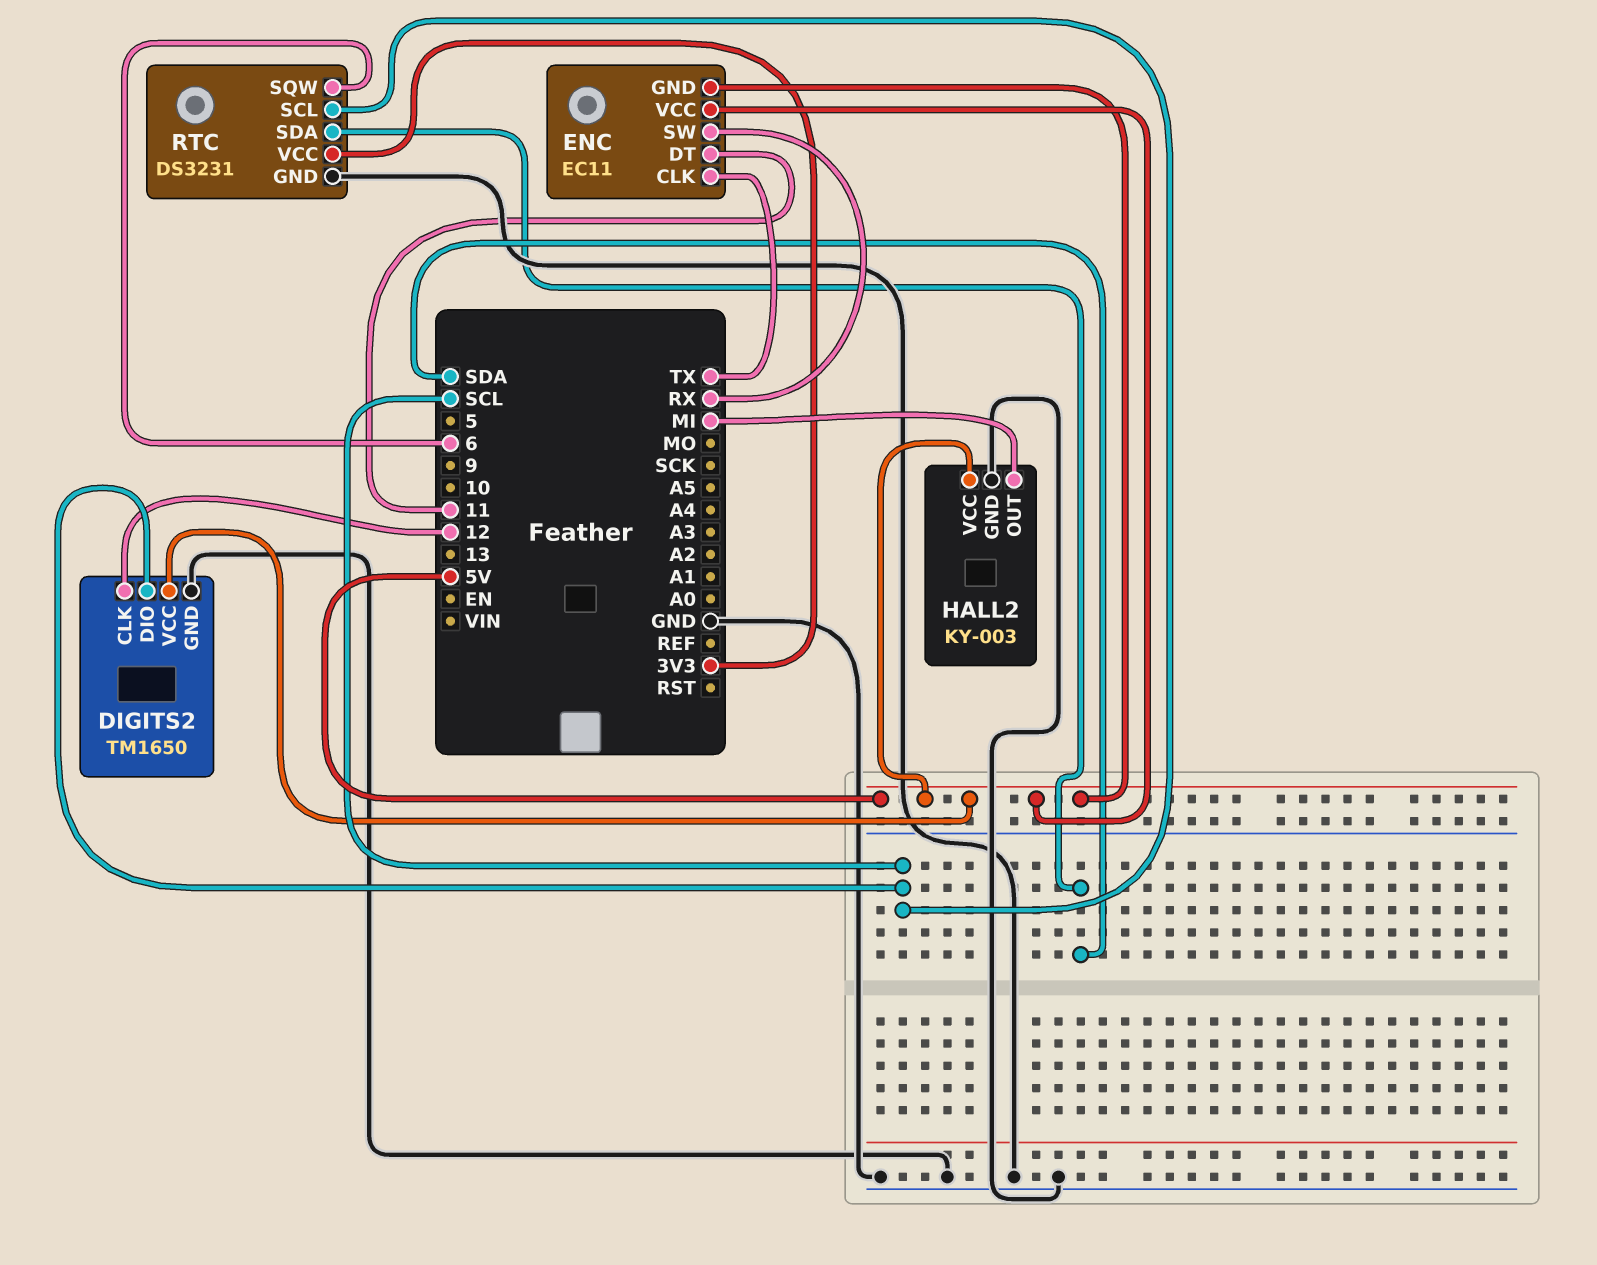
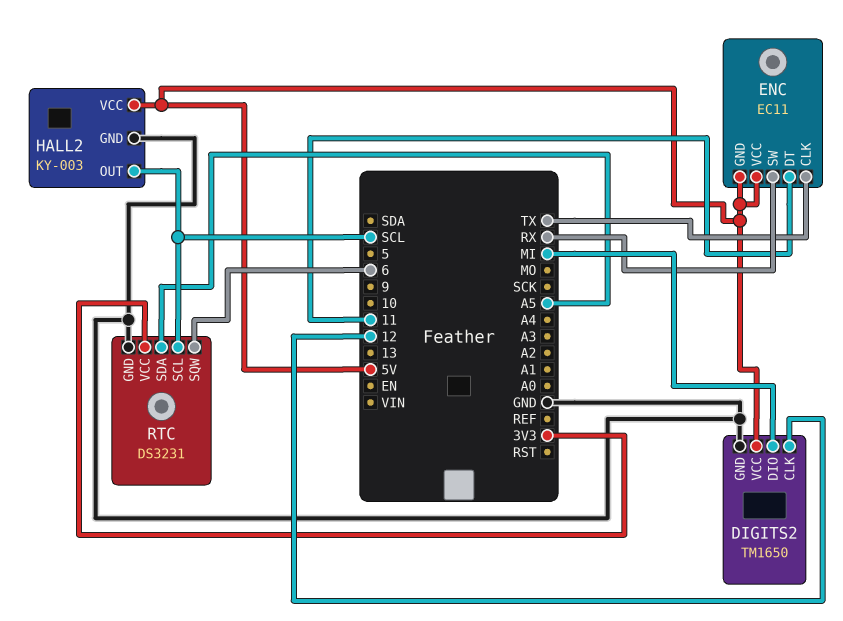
DIGITS2 pin DIO: SCL -> MI
HALL2 pin OUT: MI -> SCL
RTC pin SDA: SDA -> A5

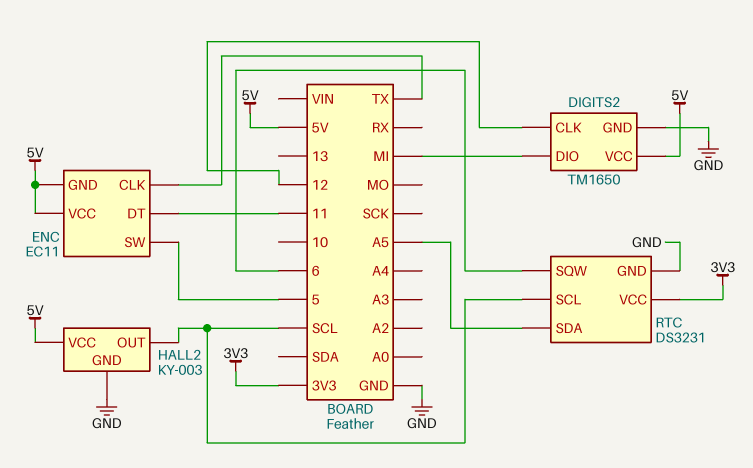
ENC pin SW: RX -> 5

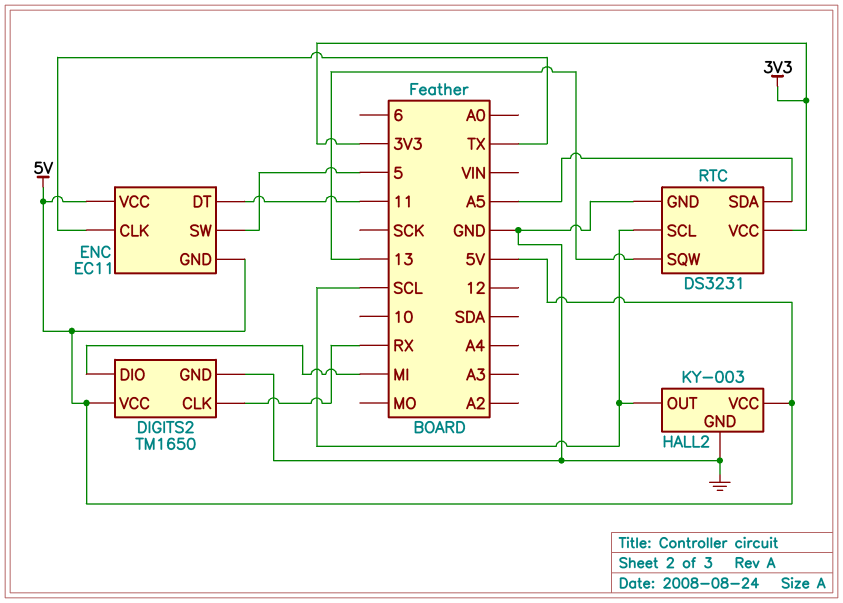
DIGITS2 pin CLK: 12 -> RX
RTC pin SQW: 6 -> 13

